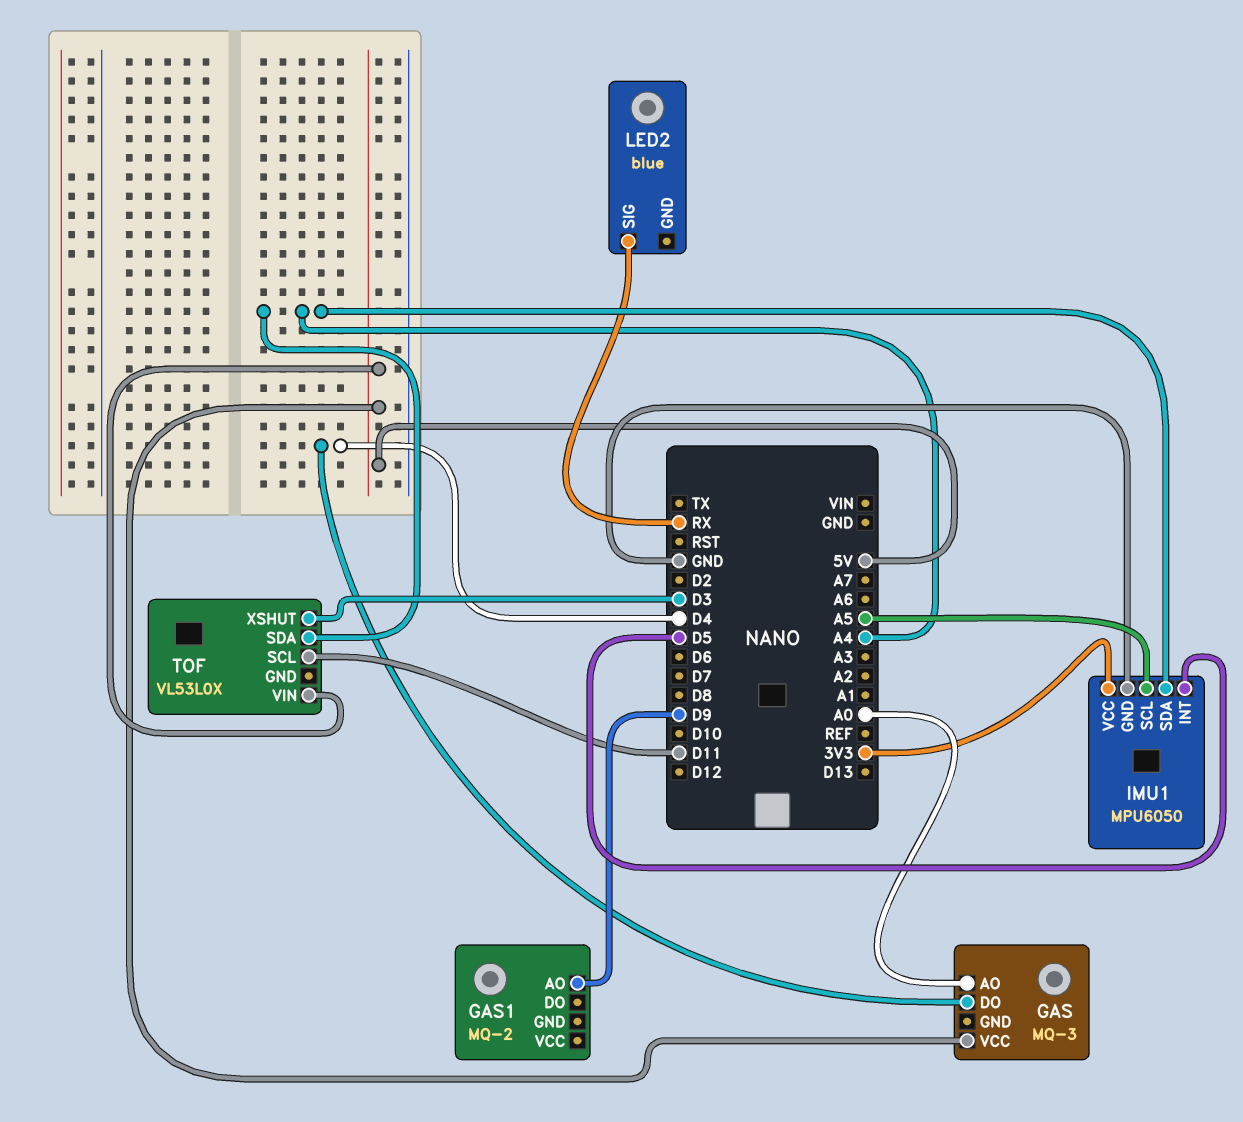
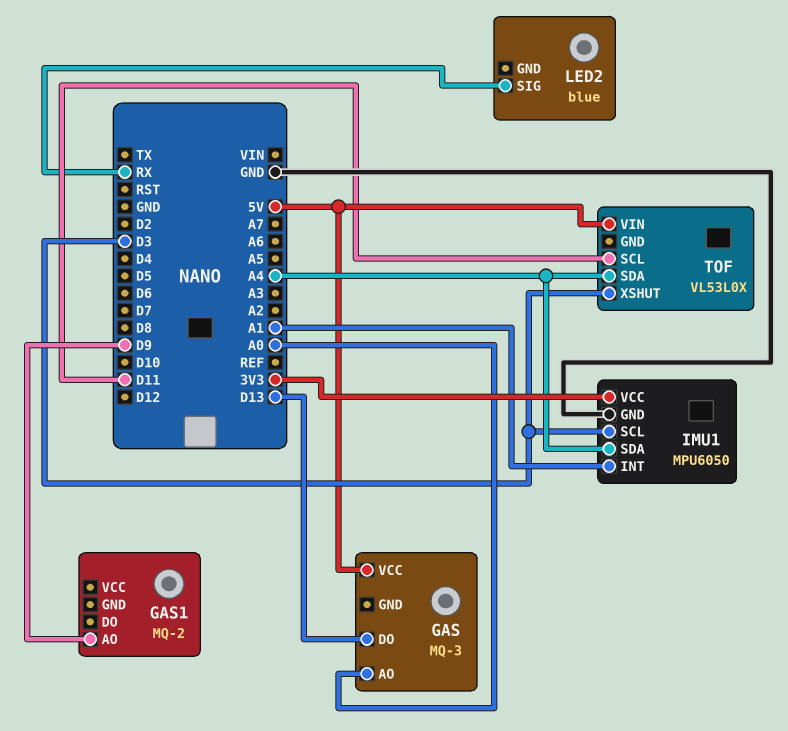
GAS pin DO: D4 -> D13
IMU1 pin INT: D5 -> A1
IMU1 pin SCL: A5 -> D3

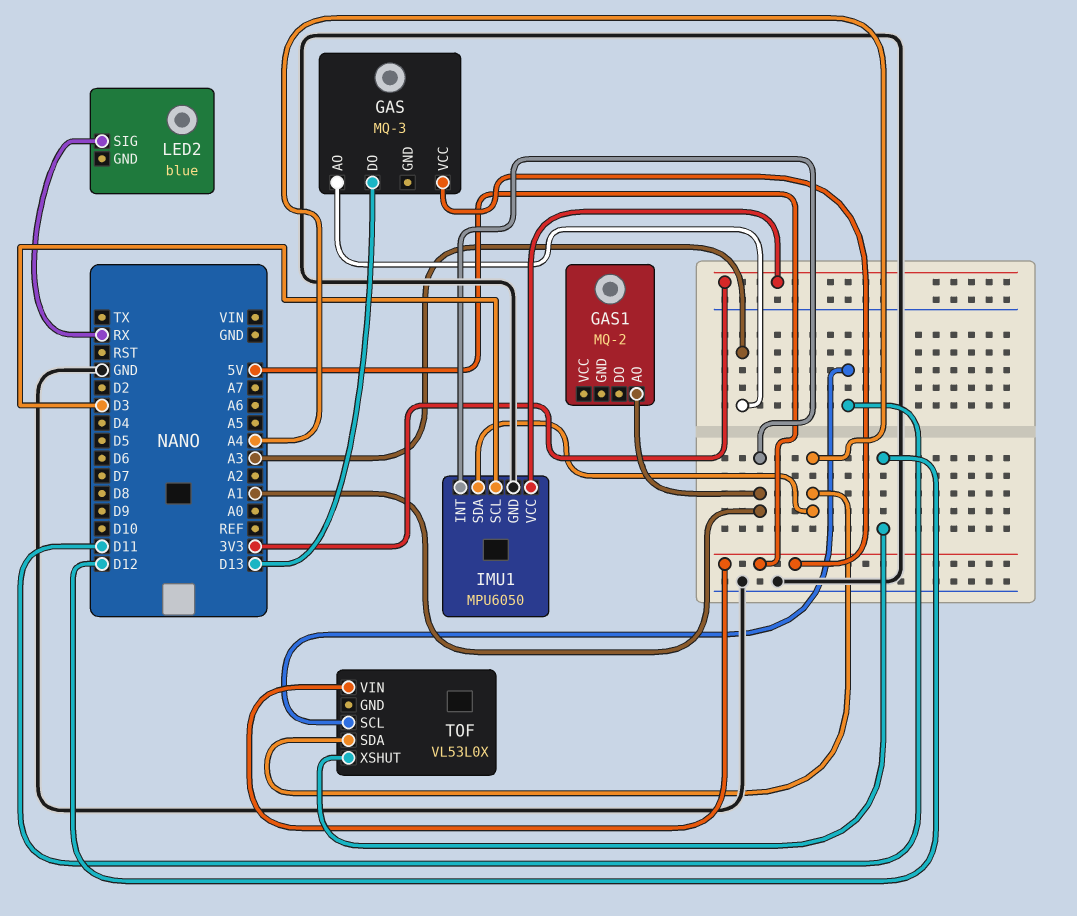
GAS pin AO: A0 -> A3
GAS1 pin AO: D9 -> A1
TOF pin XSHUT: D3 -> D12

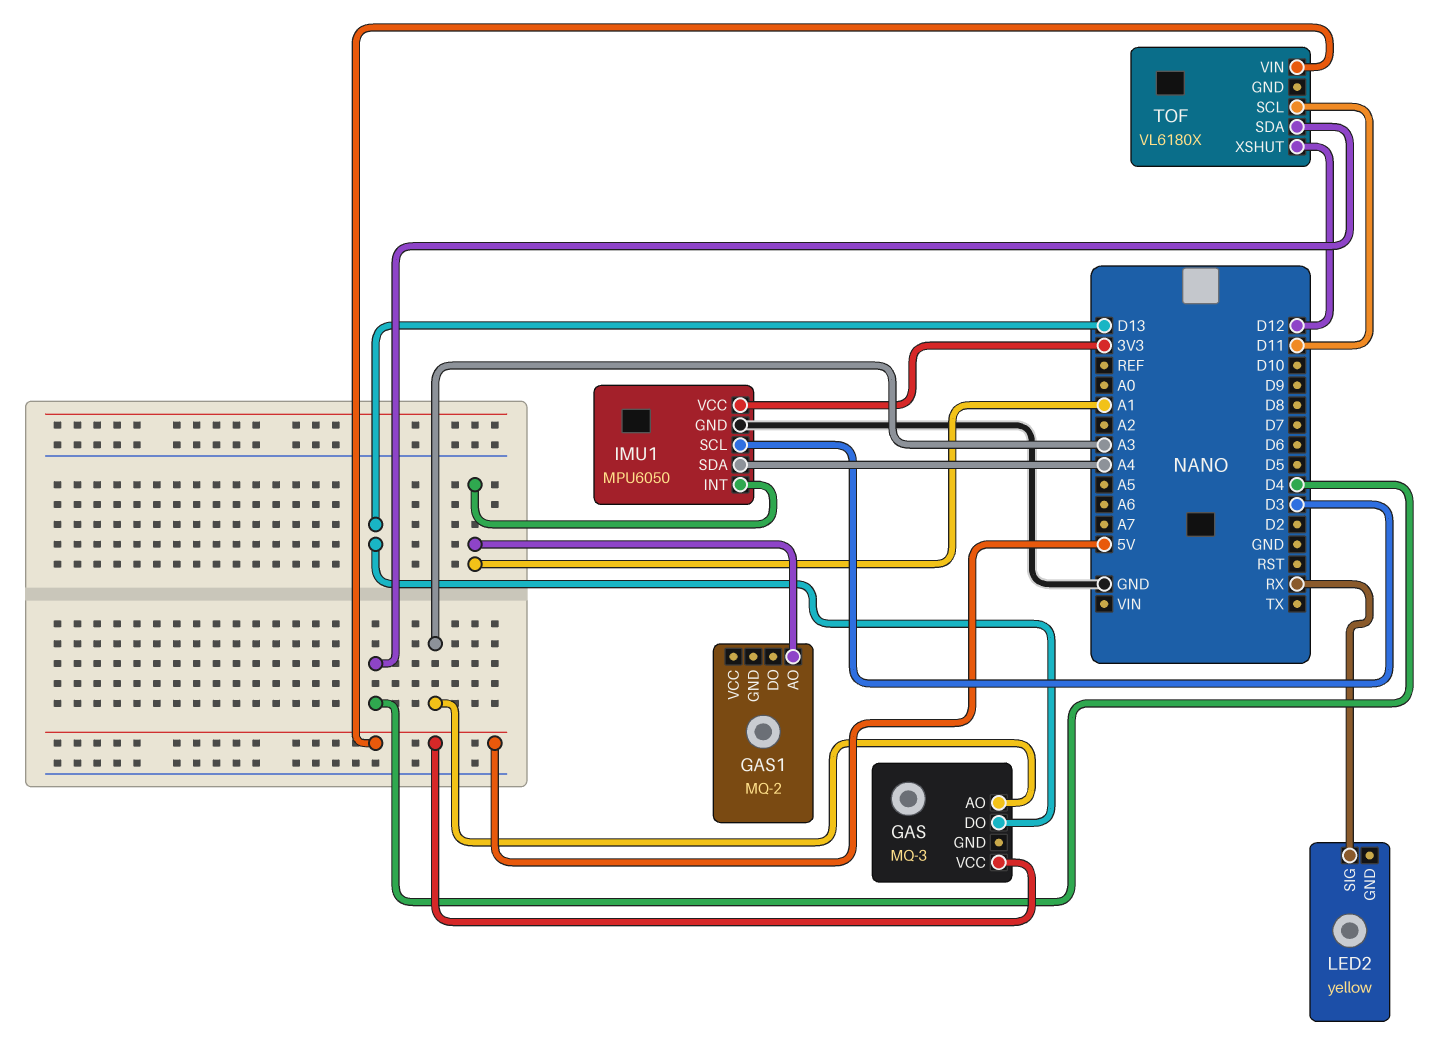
LED2: blue -> yellow
TOF: VL53L0X -> VL6180X
TOF pin SDA: A4 -> D4

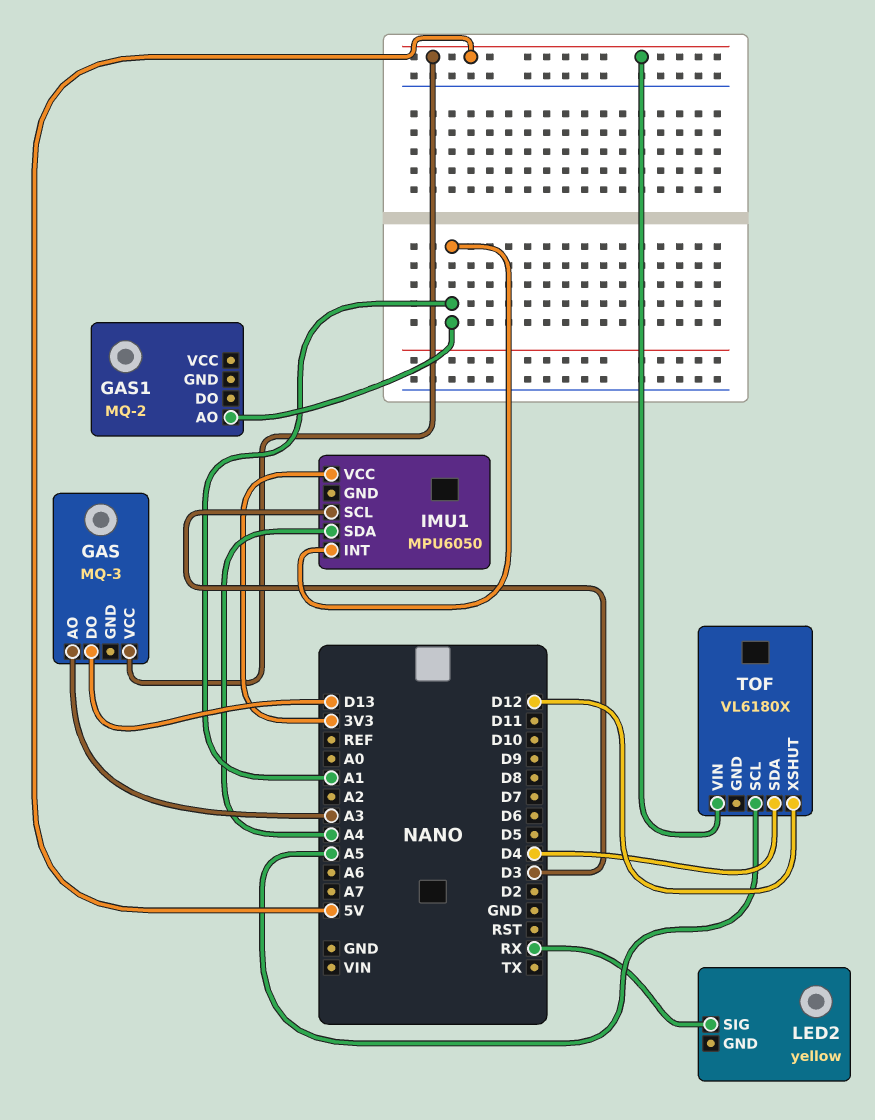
IMU1 pin GND: GND -> none
TOF pin SCL: D11 -> A5

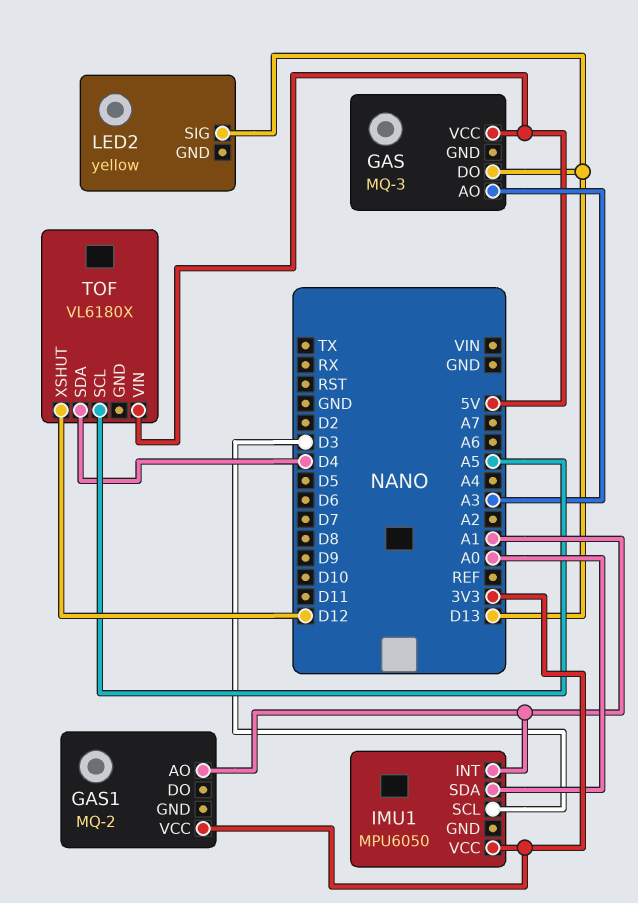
GAS1 pin VCC: none -> 3V3
IMU1 pin SDA: A4 -> A0
LED2 pin SIG: RX -> D13

